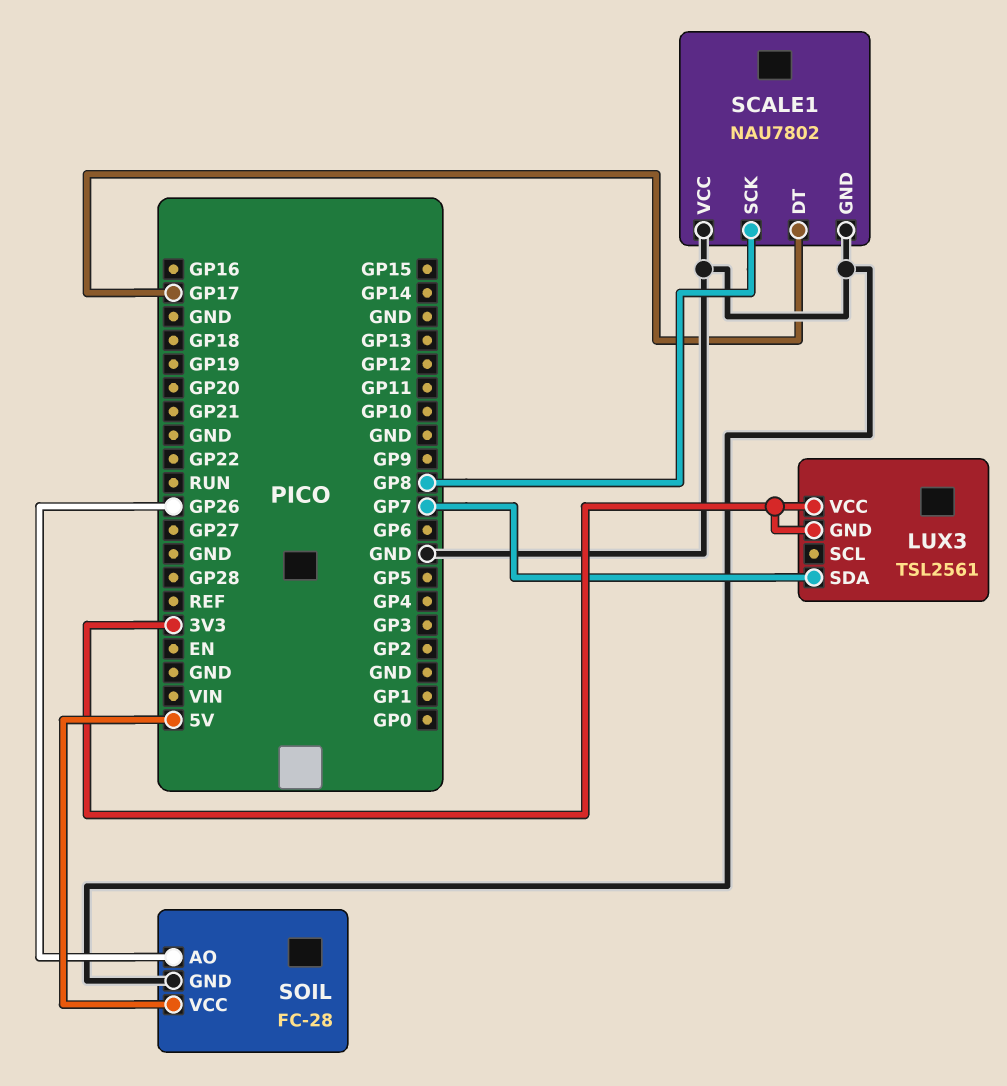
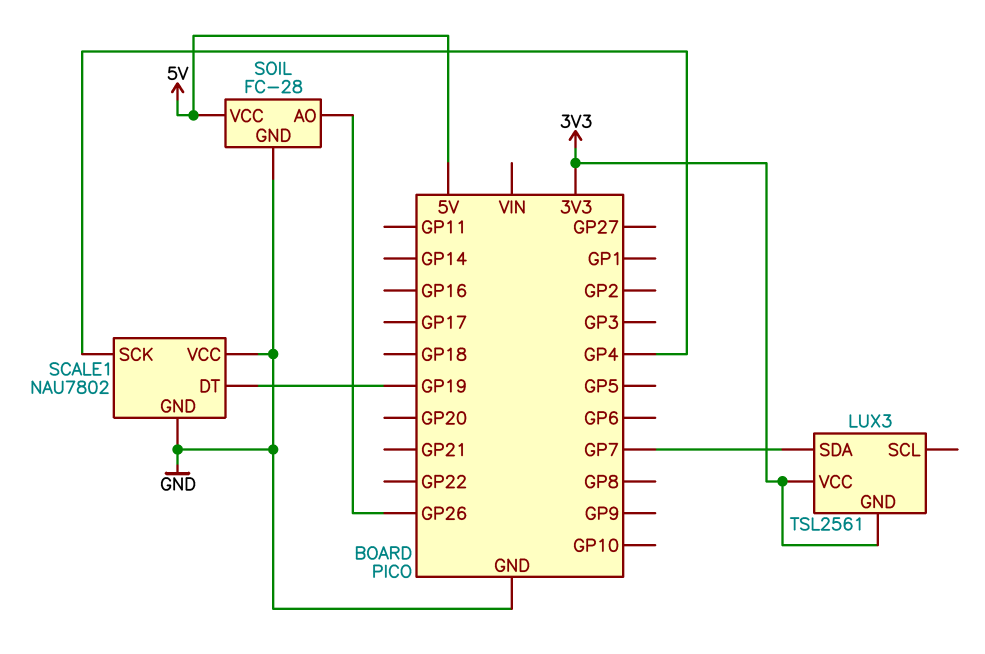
SCALE1 pin DT: GP17 -> GP19
SCALE1 pin SCK: GP8 -> GP4

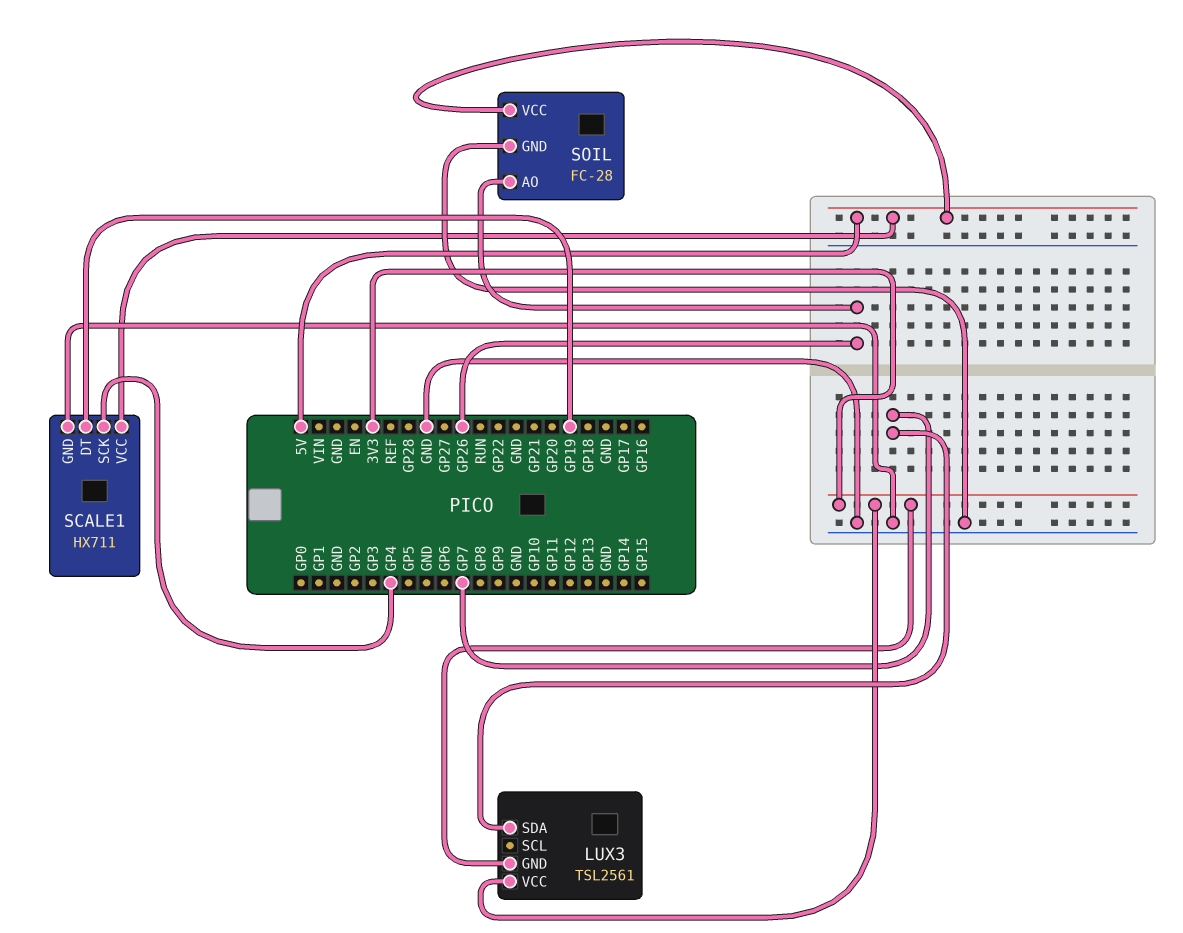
SCALE1: NAU7802 -> HX711
SCALE1 pin VCC: GND -> 5V

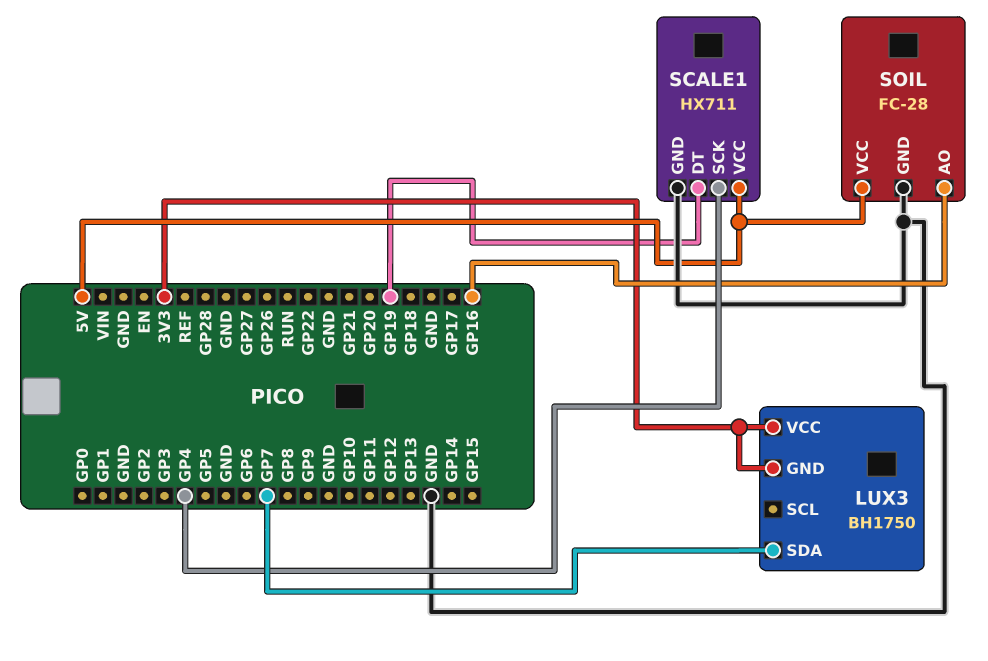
LUX3: TSL2561 -> BH1750
SOIL pin AO: GP26 -> GP16

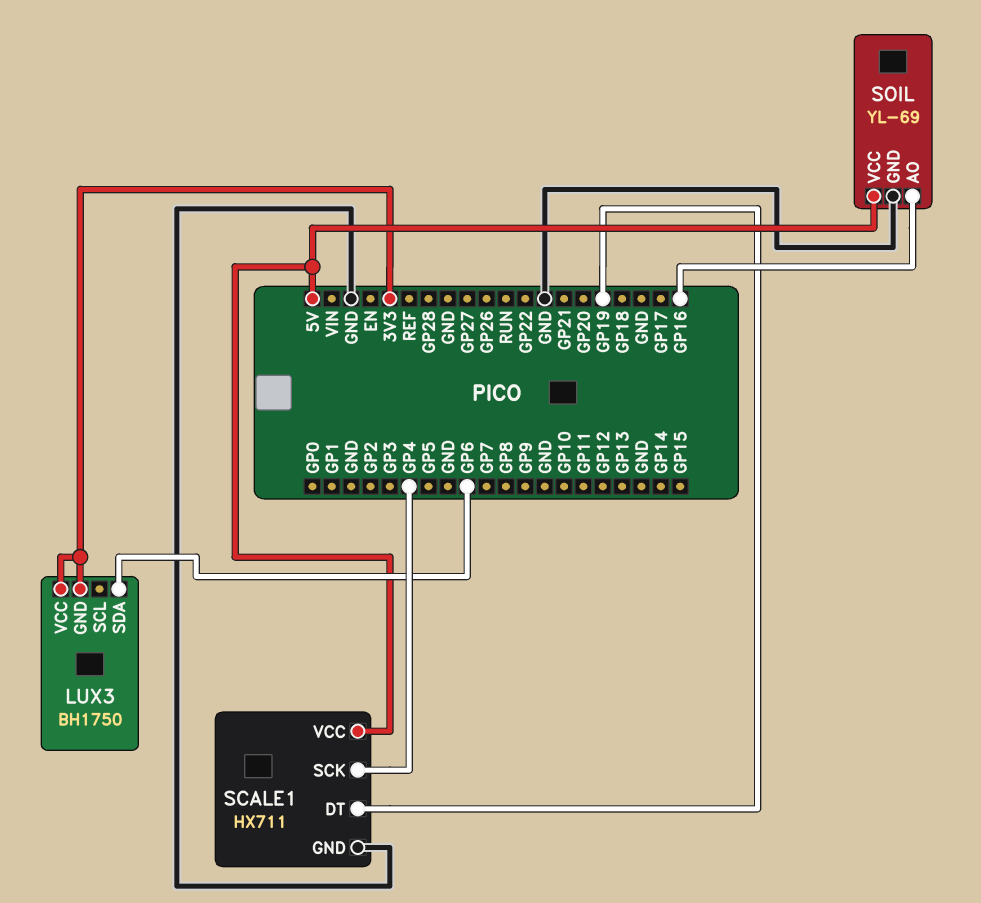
LUX3 pin SDA: GP7 -> GP6
SOIL: FC-28 -> YL-69

